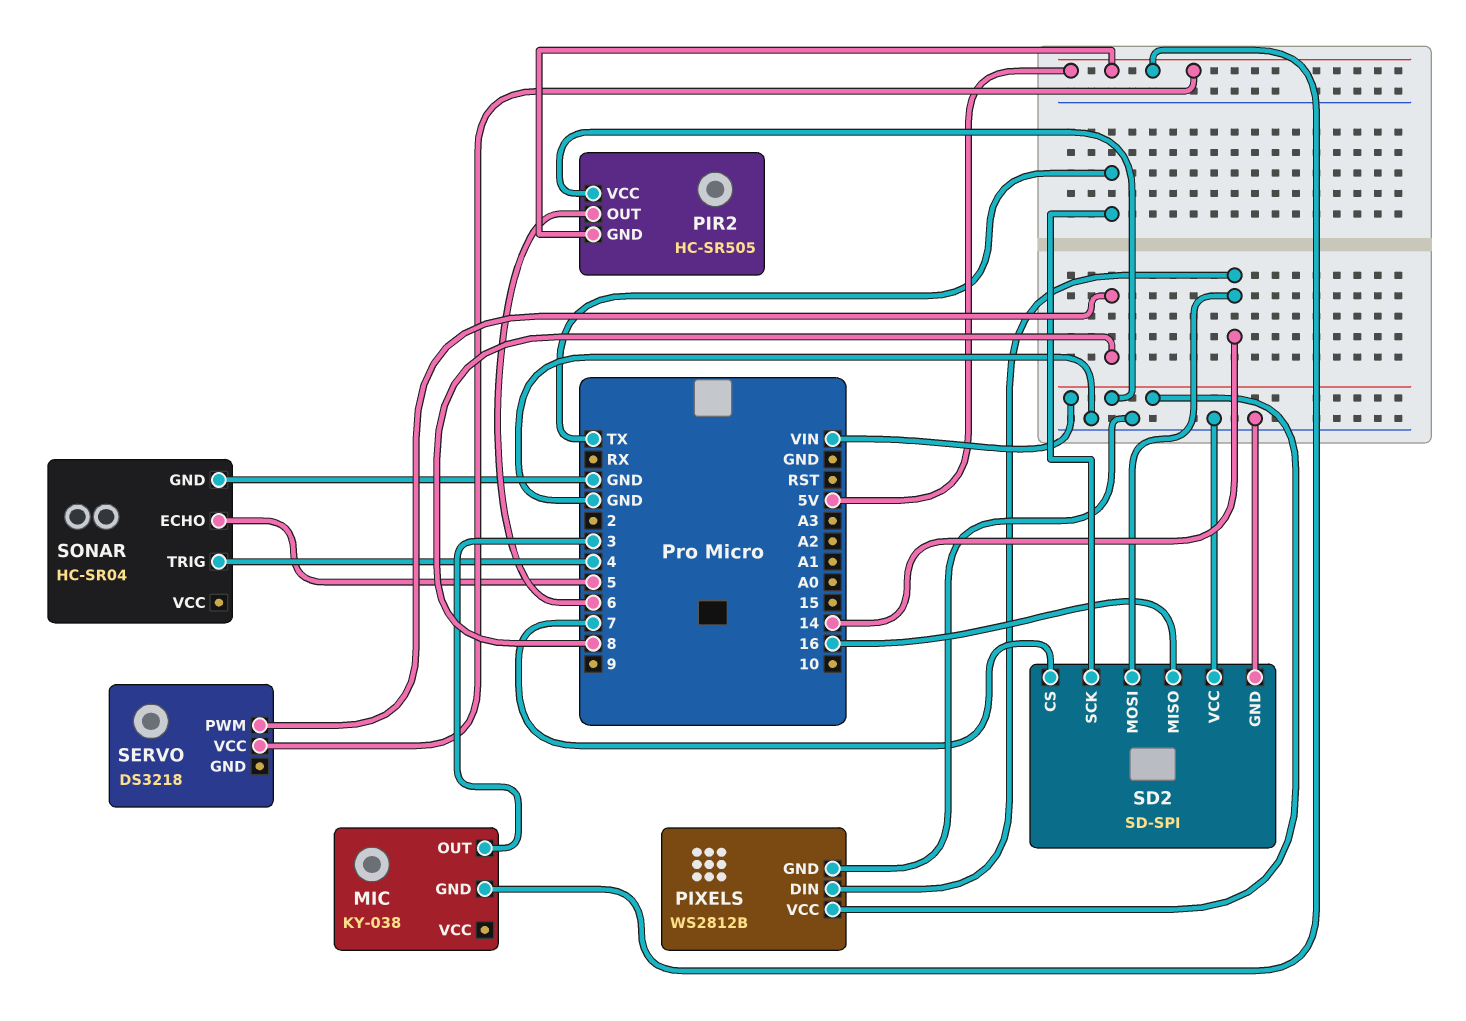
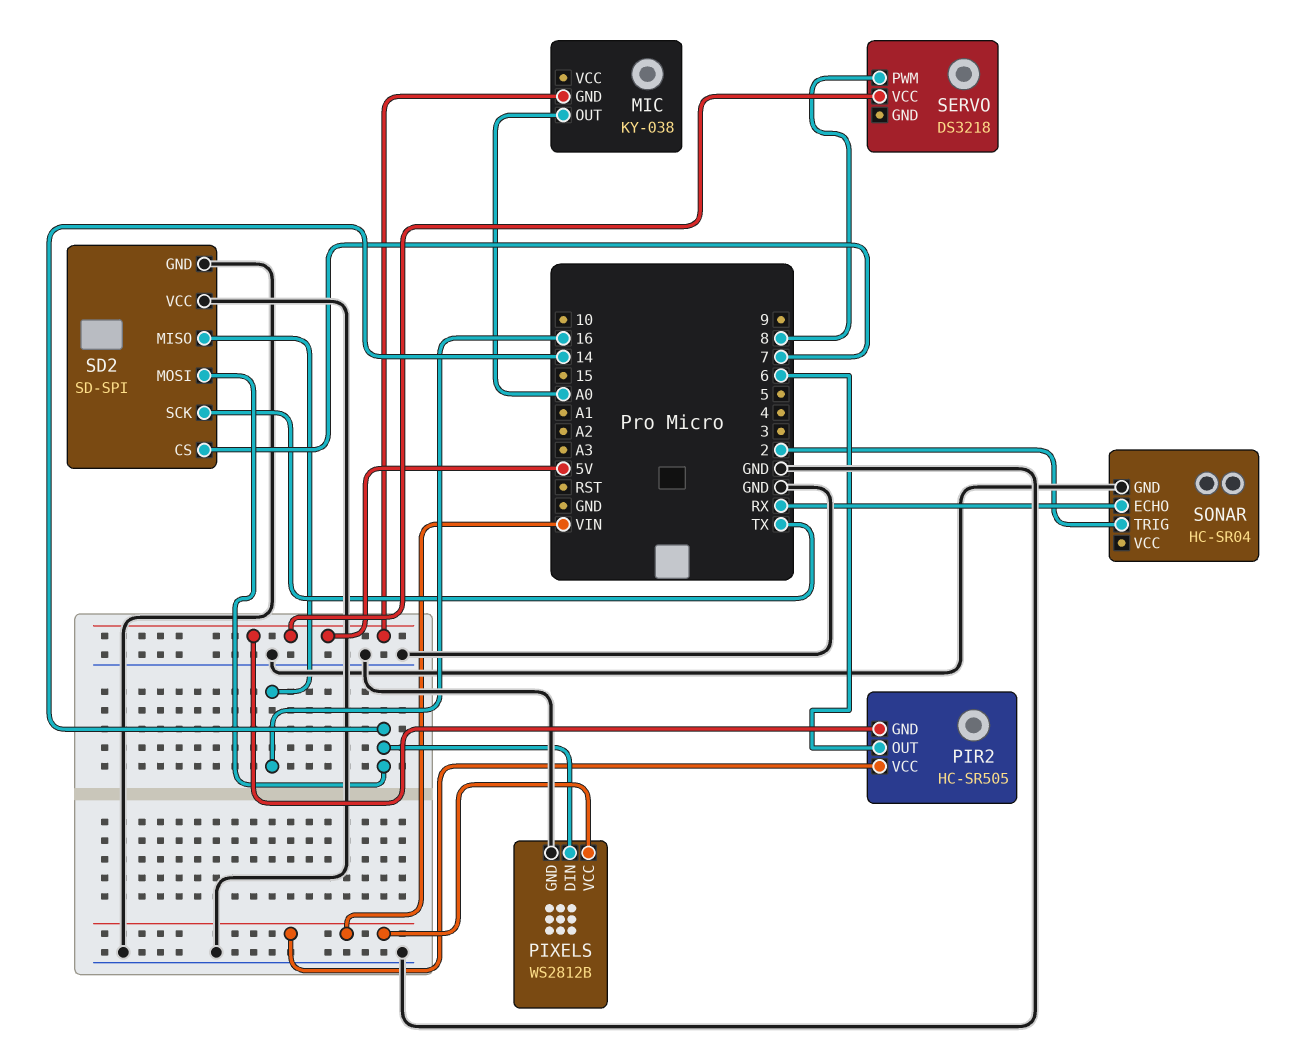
MIC pin OUT: 3 -> A0
SONAR pin ECHO: 5 -> RX
SONAR pin TRIG: 4 -> 2

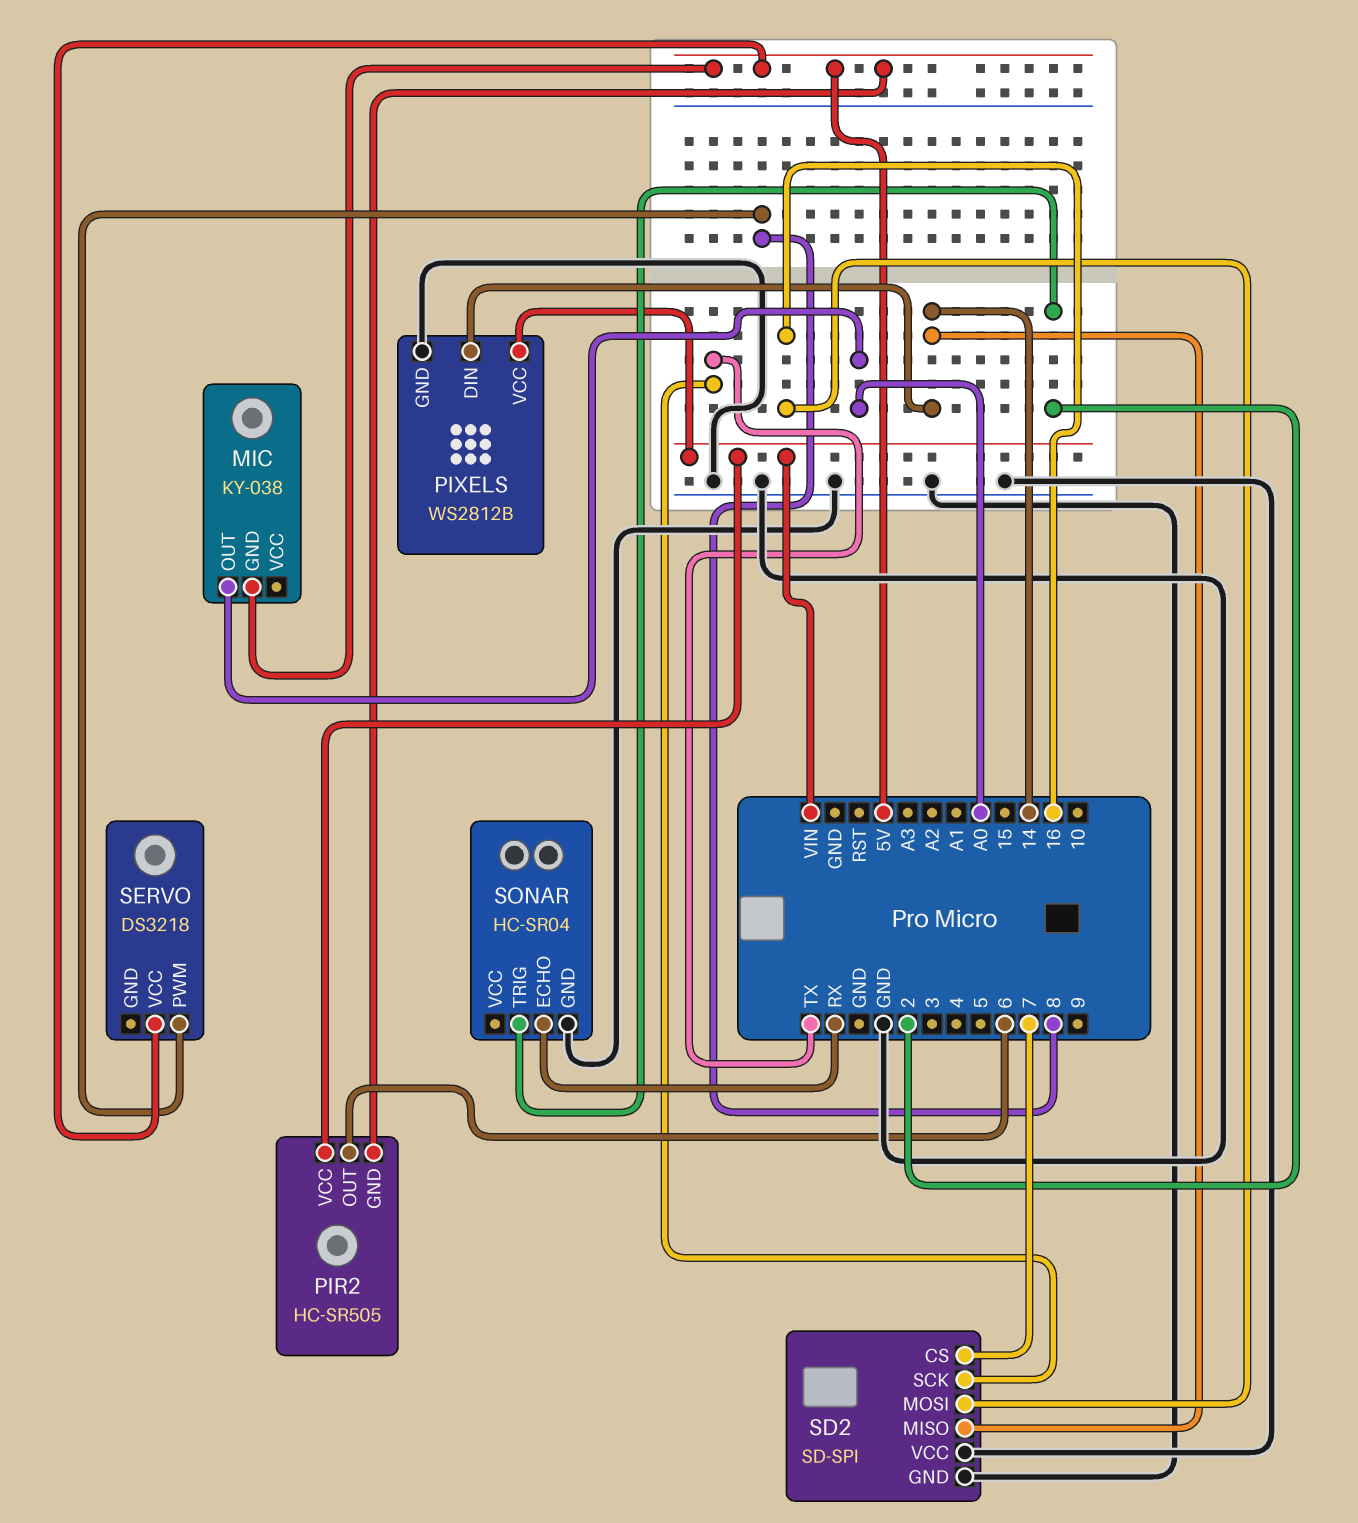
SD2 pin MISO: 16 -> 14
SD2 pin MOSI: 14 -> 16

